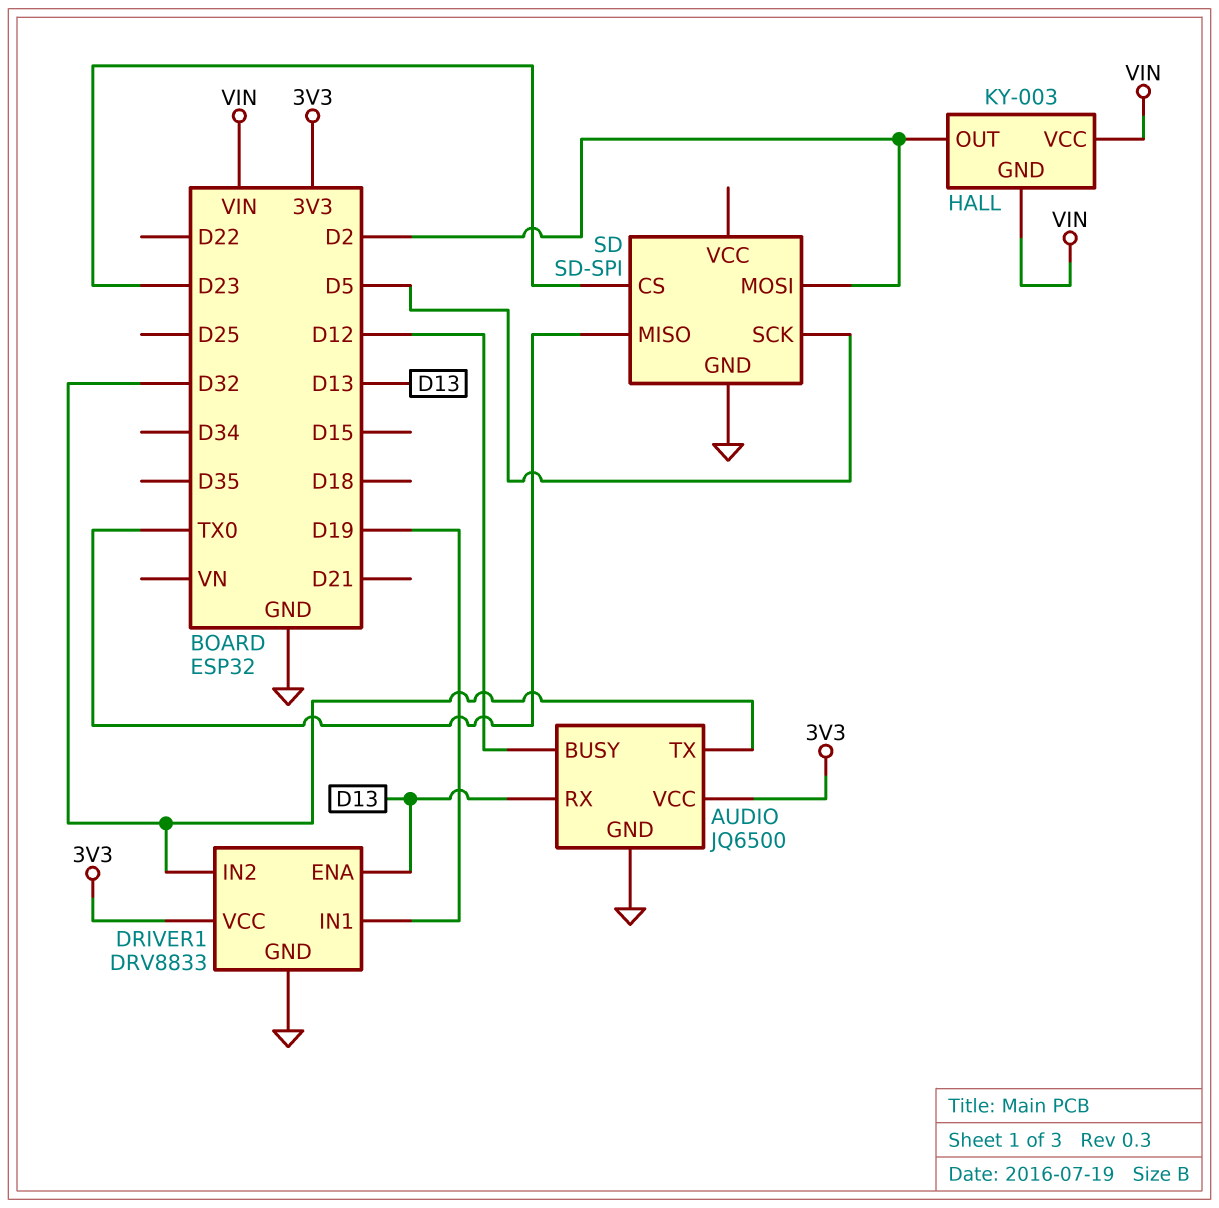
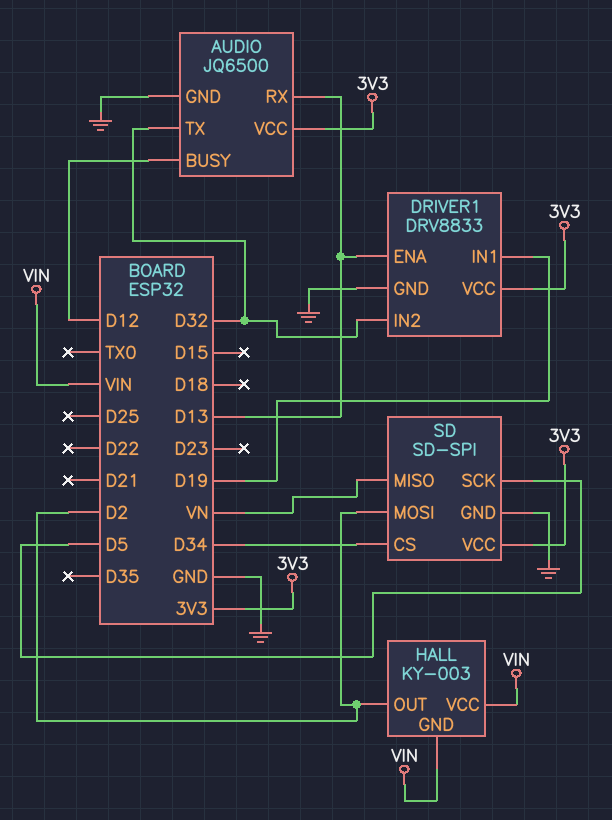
SD pin CS: D23 -> D34
SD pin MISO: TX0 -> VN
SD pin VCC: none -> 3V3

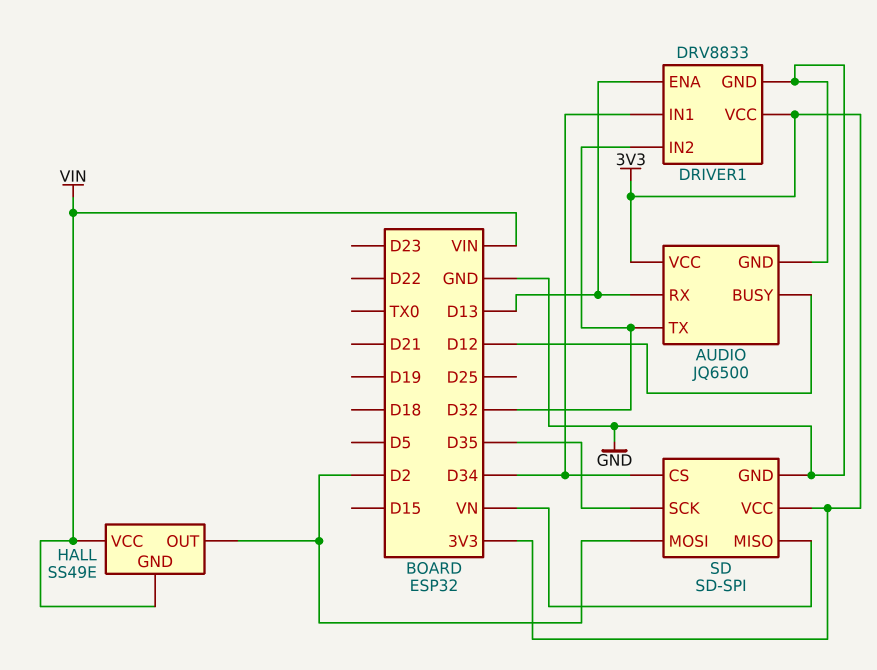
DRIVER1 pin IN1: D19 -> D34
HALL: KY-003 -> SS49E
SD pin SCK: D5 -> D35

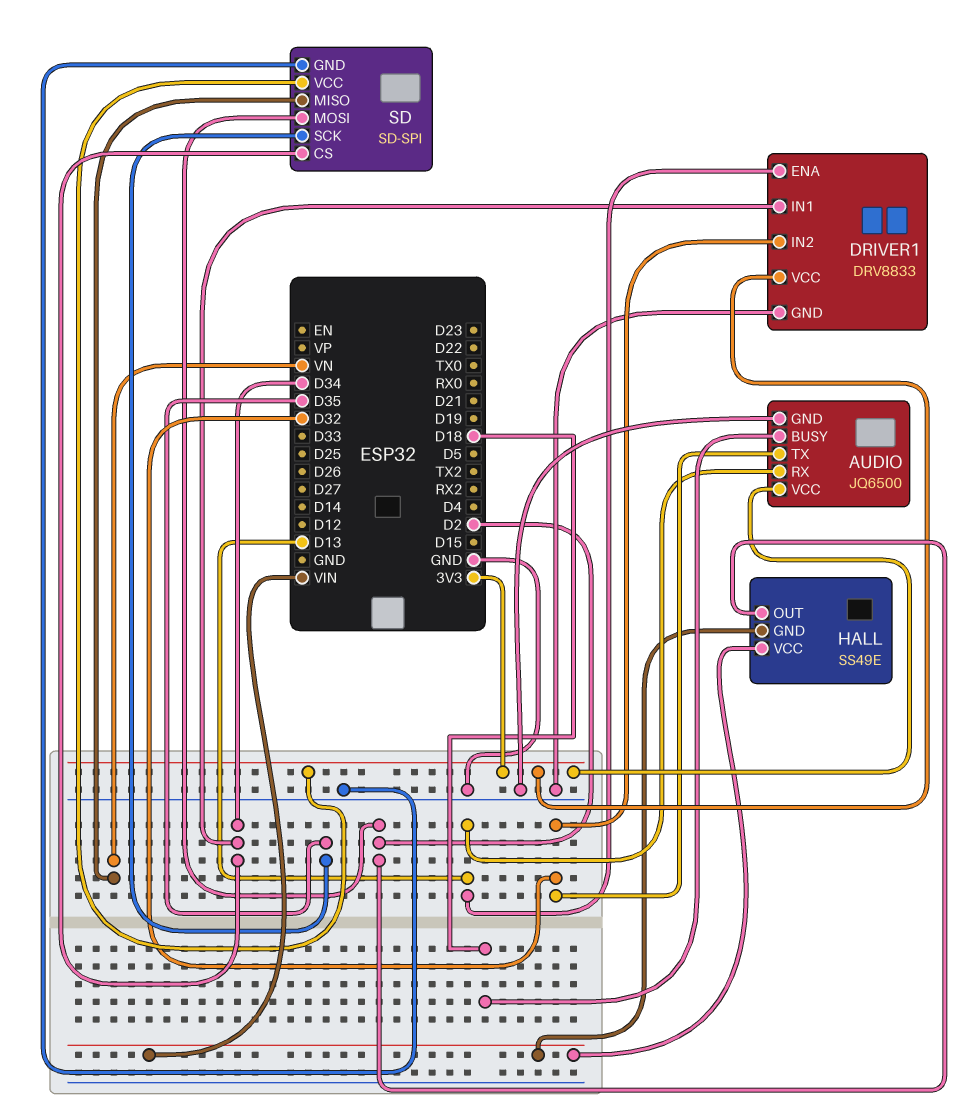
AUDIO pin BUSY: D12 -> D18

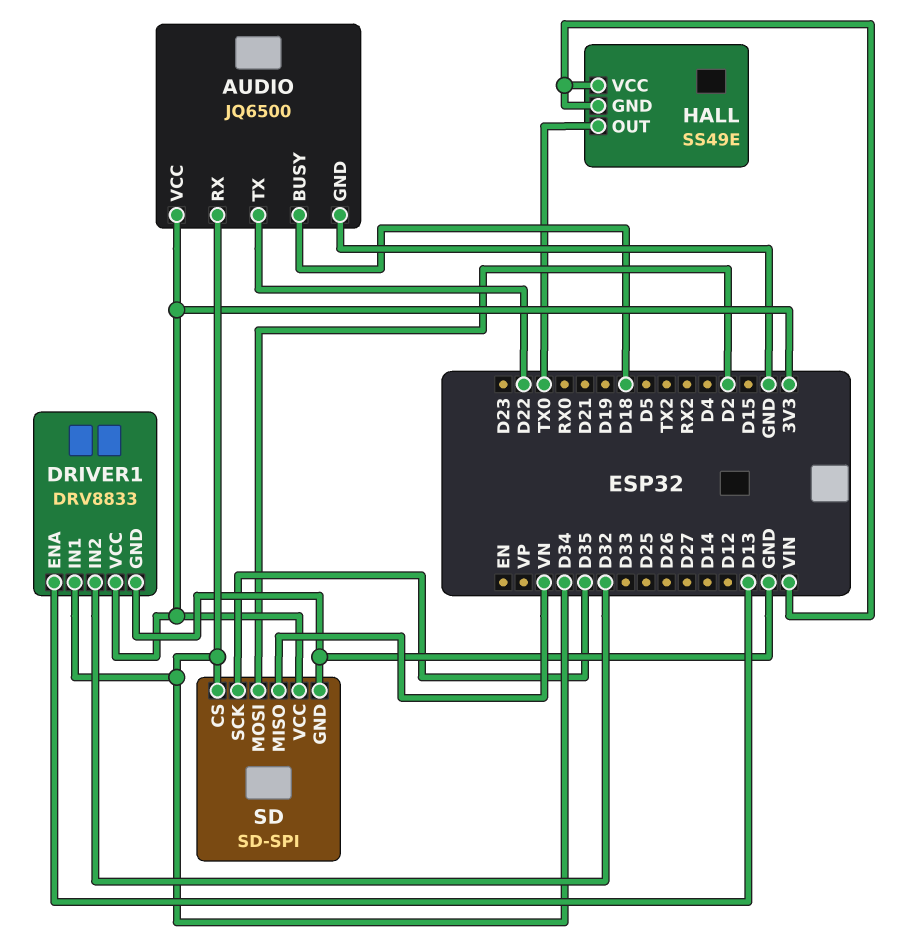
AUDIO pin RX: D13 -> D34
AUDIO pin TX: D32 -> D22
HALL pin OUT: D2 -> TX0

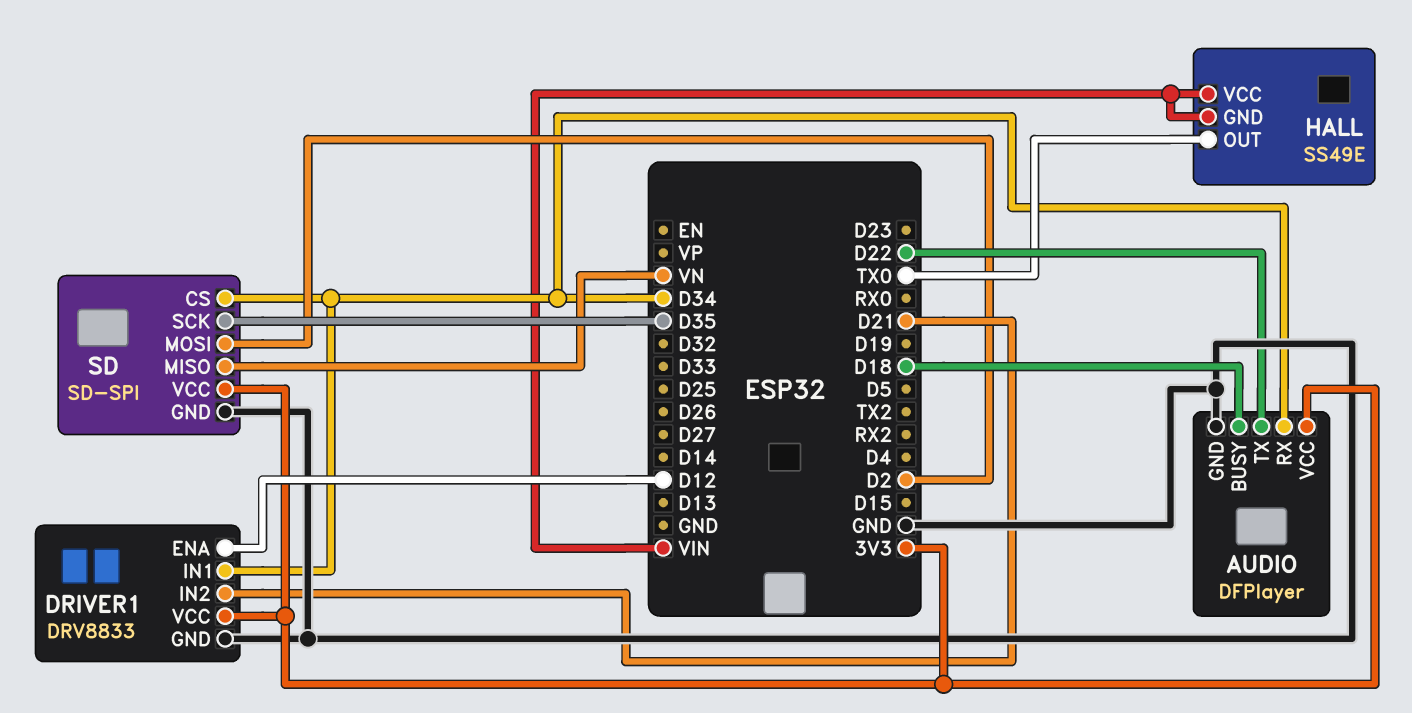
AUDIO: JQ6500 -> DFPlayer
DRIVER1 pin ENA: D13 -> D12
DRIVER1 pin IN2: D32 -> D21

